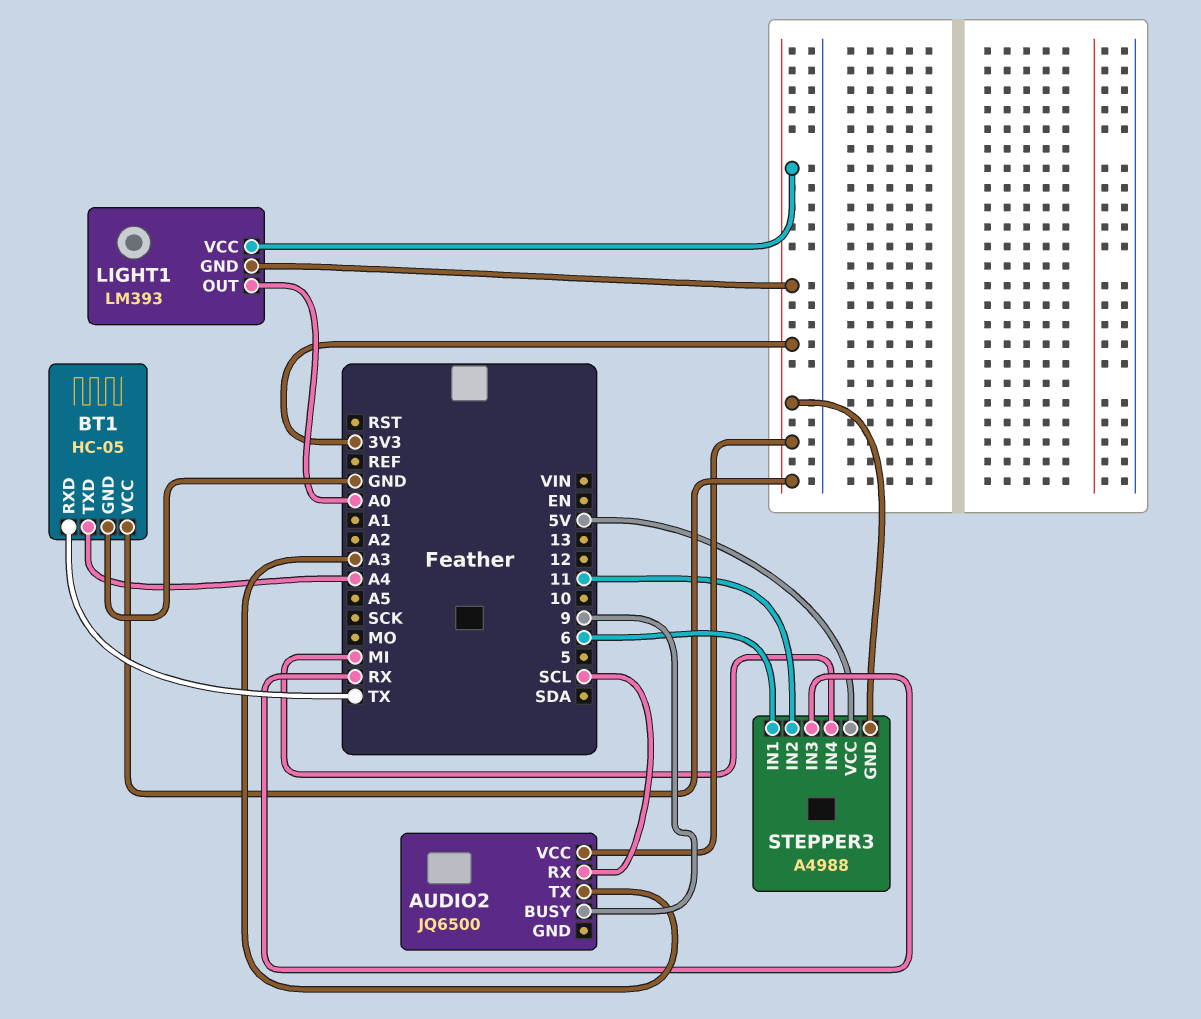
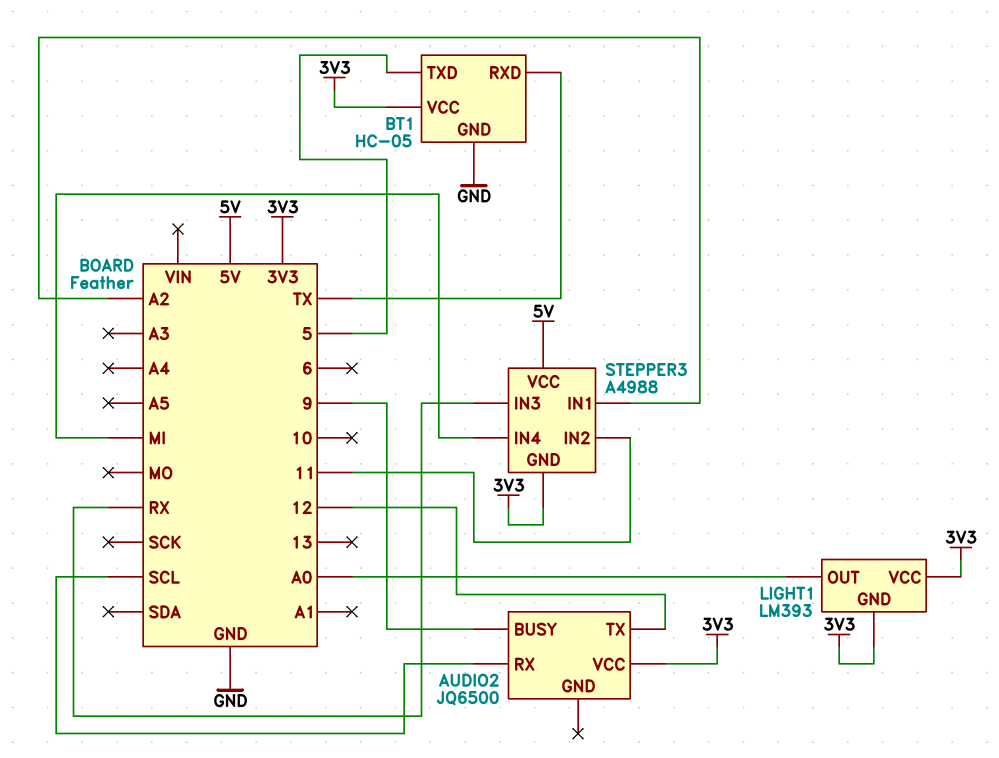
AUDIO2 pin TX: A3 -> 12
BT1 pin TXD: A4 -> 5
STEPPER3 pin IN1: 6 -> A2

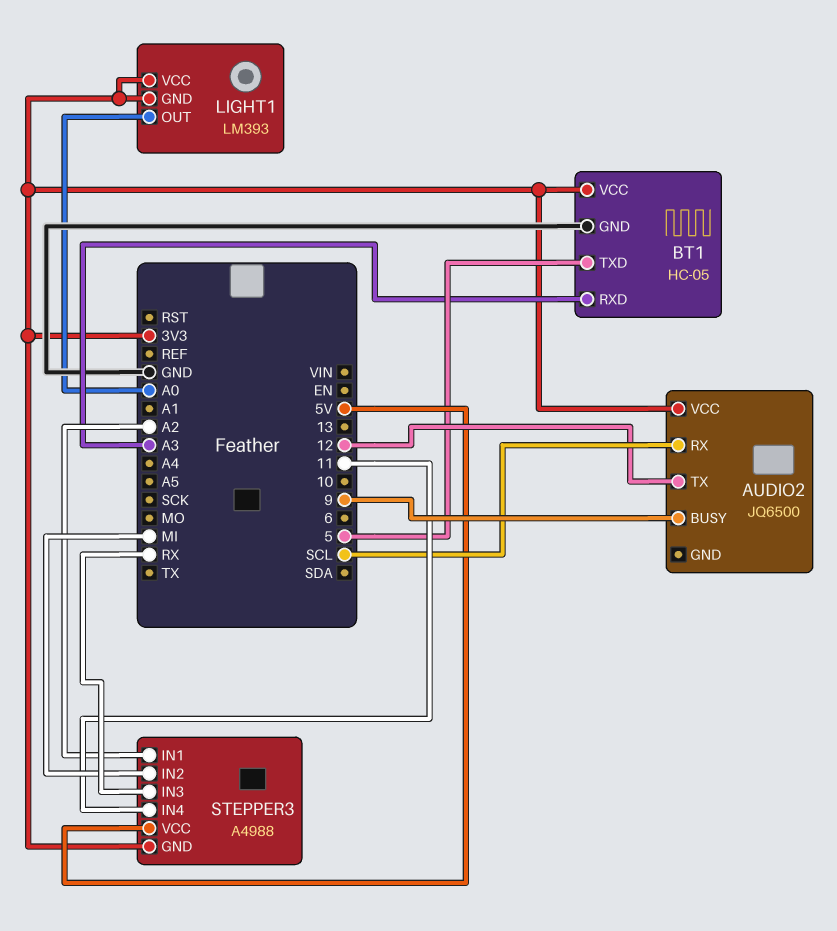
BT1 pin RXD: TX -> A3
STEPPER3 pin IN2: 11 -> MI
STEPPER3 pin IN4: MI -> 11

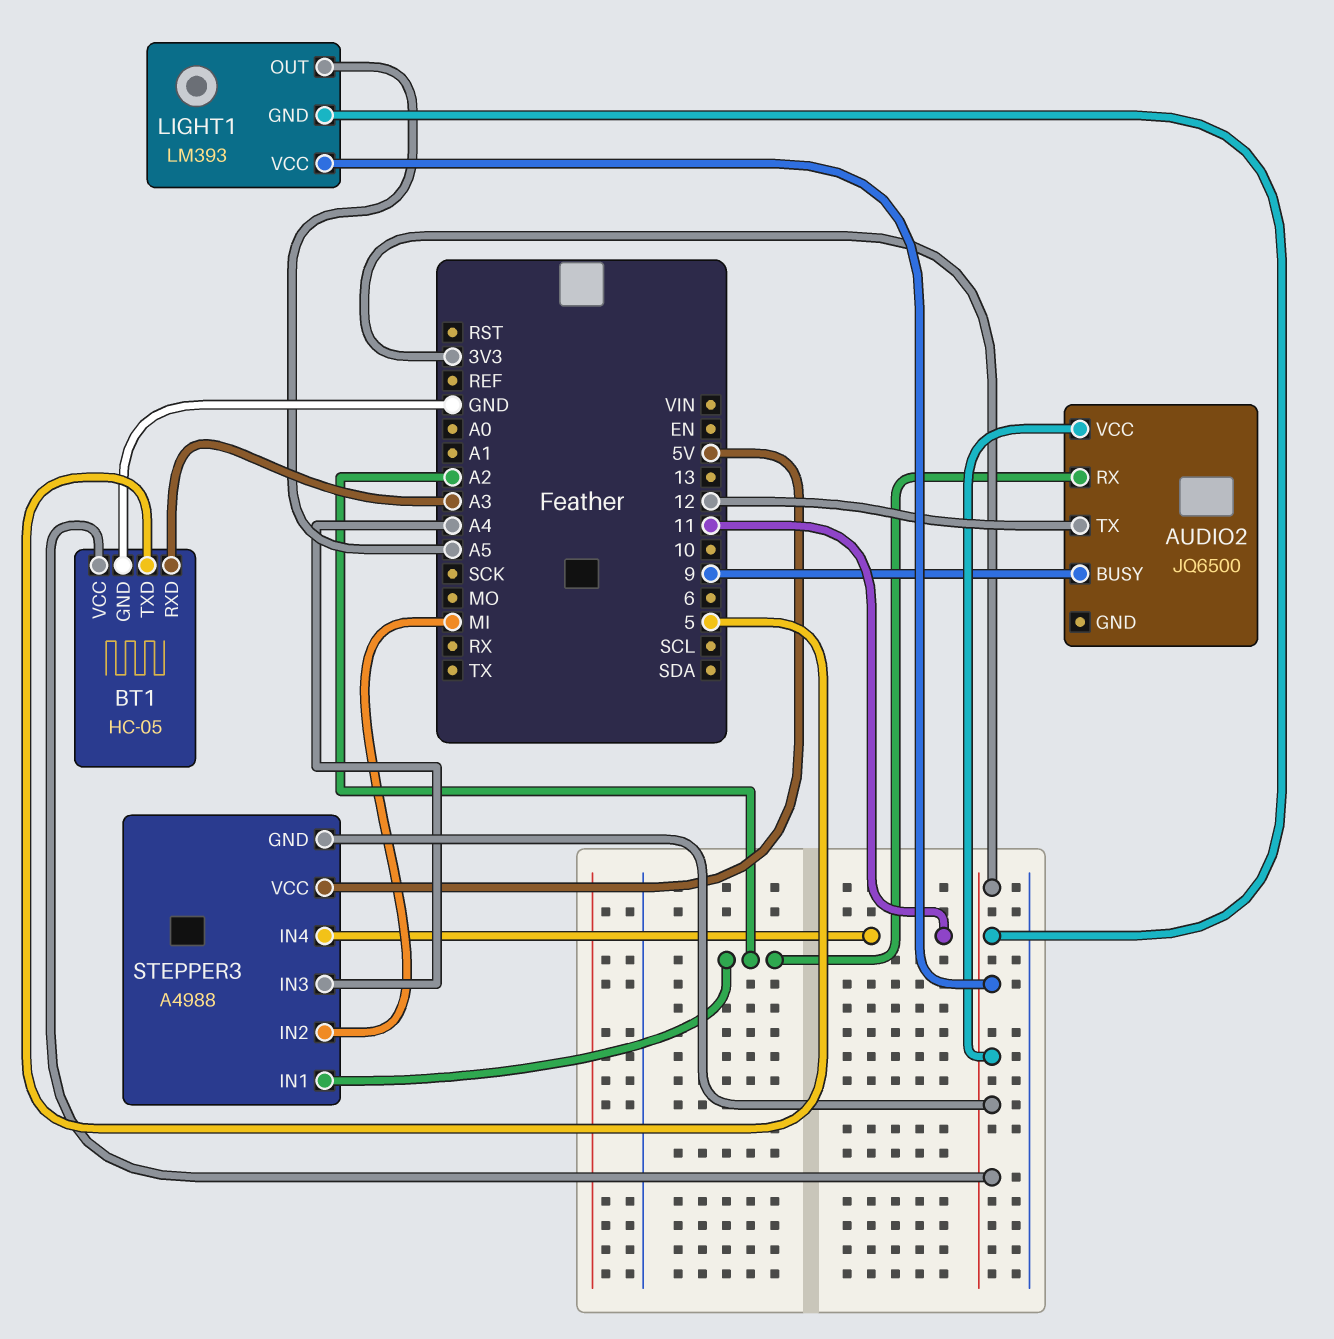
AUDIO2 pin RX: SCL -> A2
LIGHT1 pin OUT: A0 -> A5
STEPPER3 pin IN3: RX -> A4

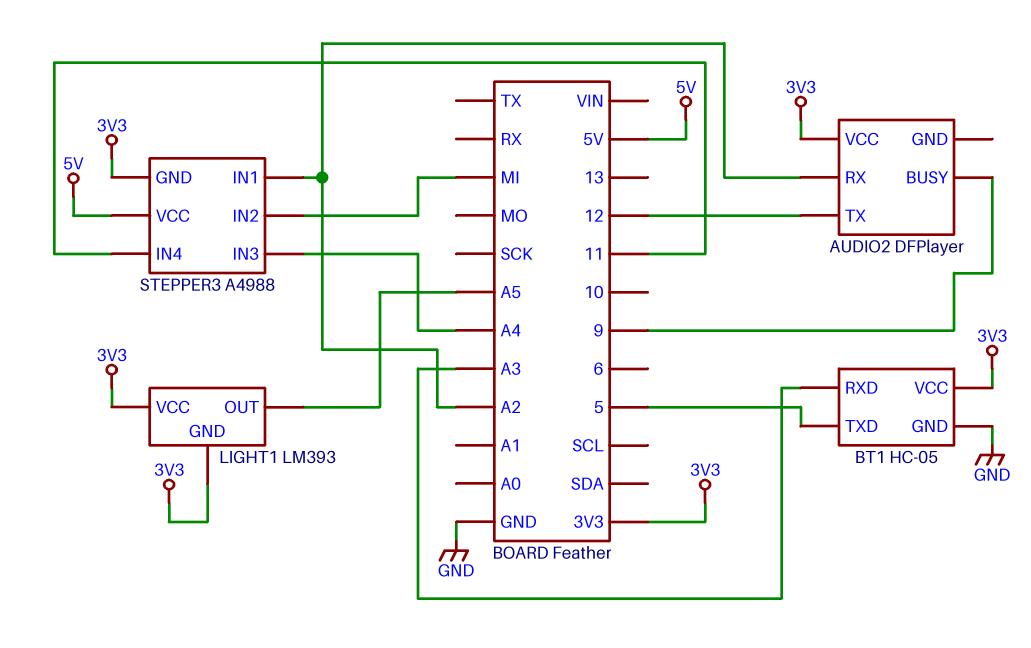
AUDIO2: JQ6500 -> DFPlayer

